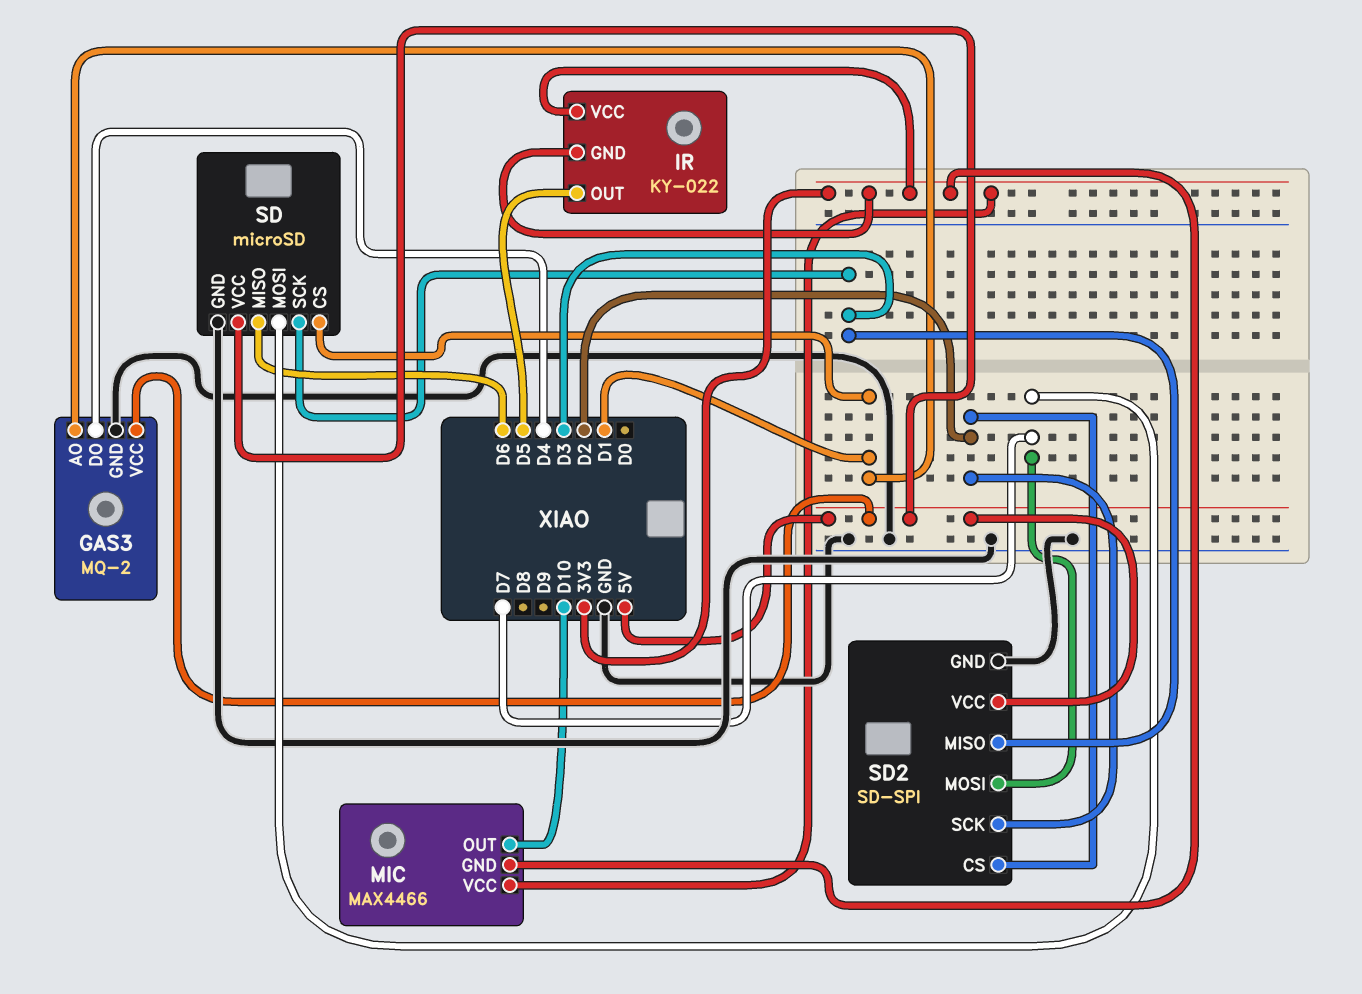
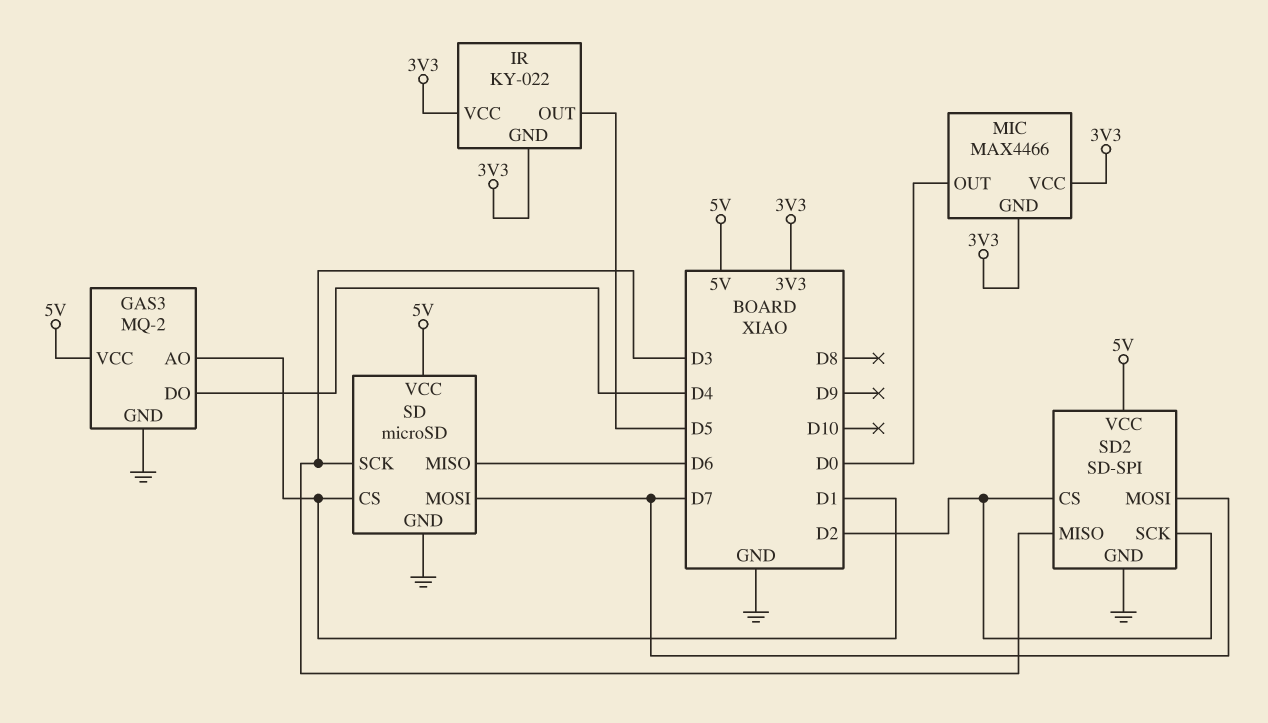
MIC pin OUT: D10 -> D0

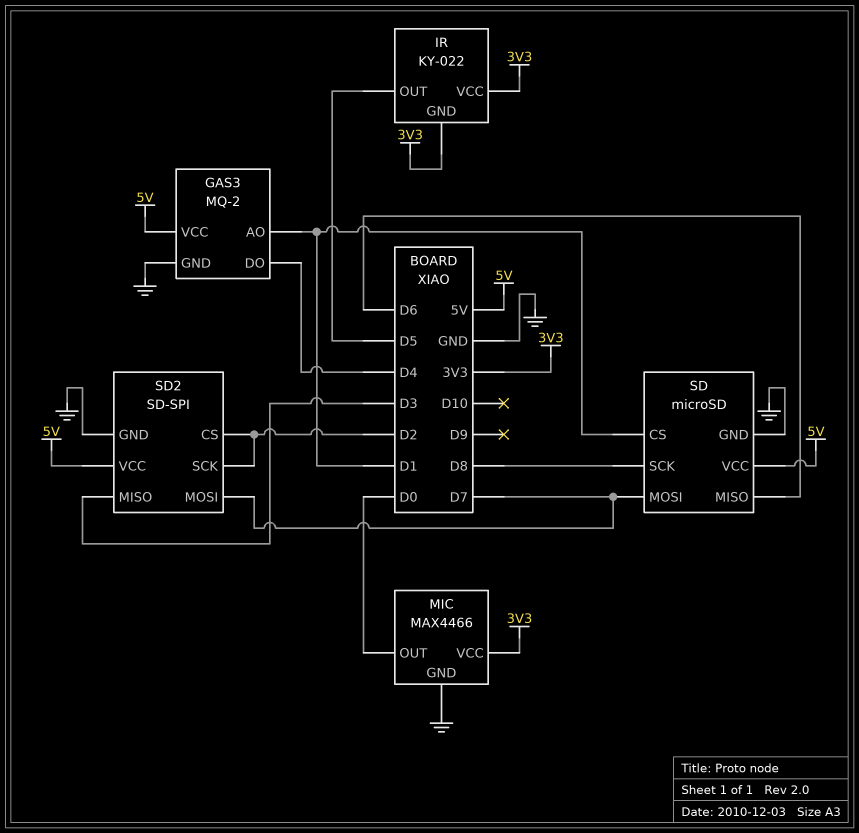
MIC pin GND: 3V3 -> GND
SD pin SCK: D3 -> D8

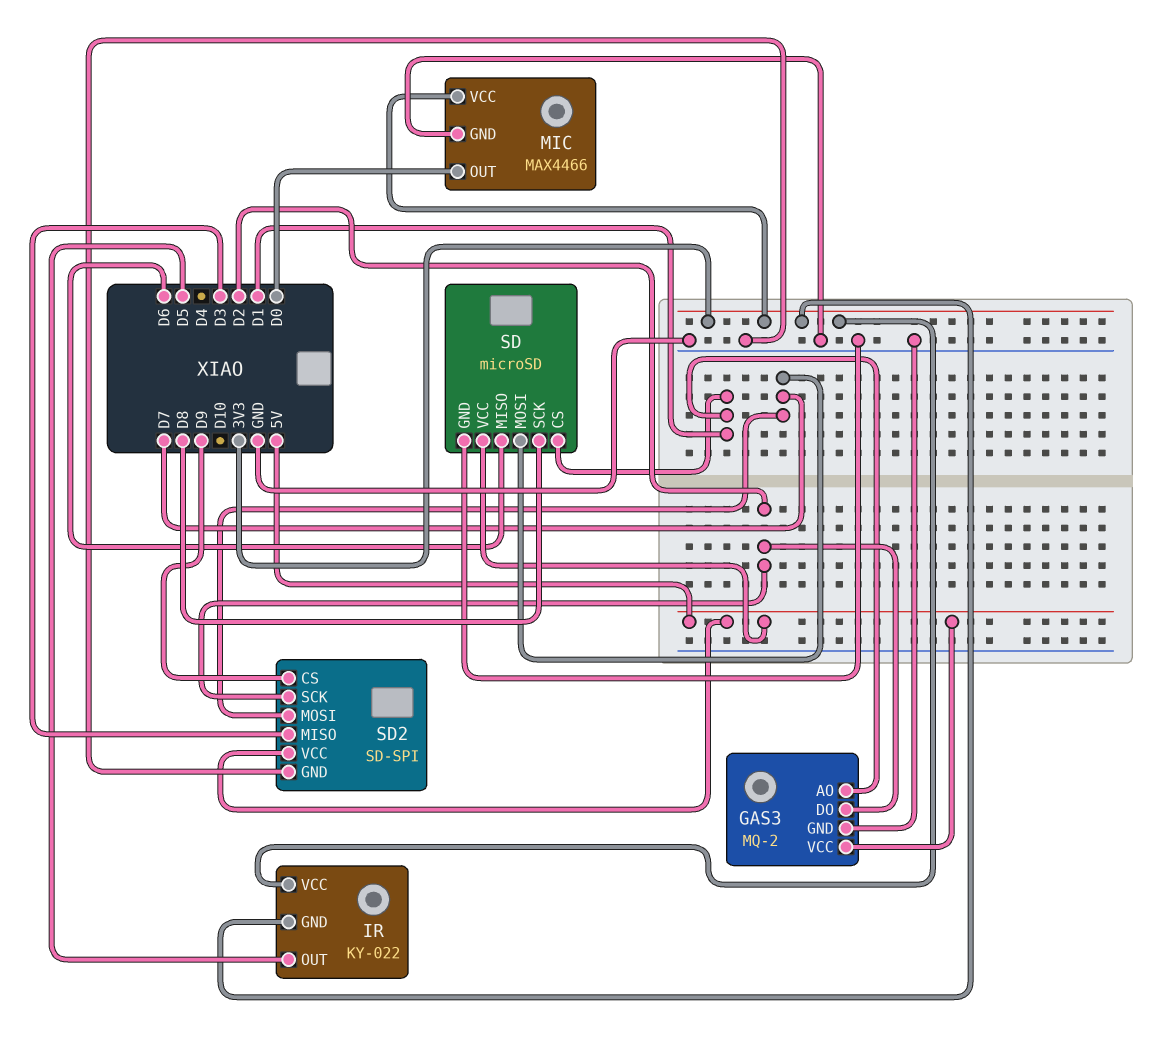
GAS3 pin DO: D4 -> D2
SD2 pin CS: D2 -> D9

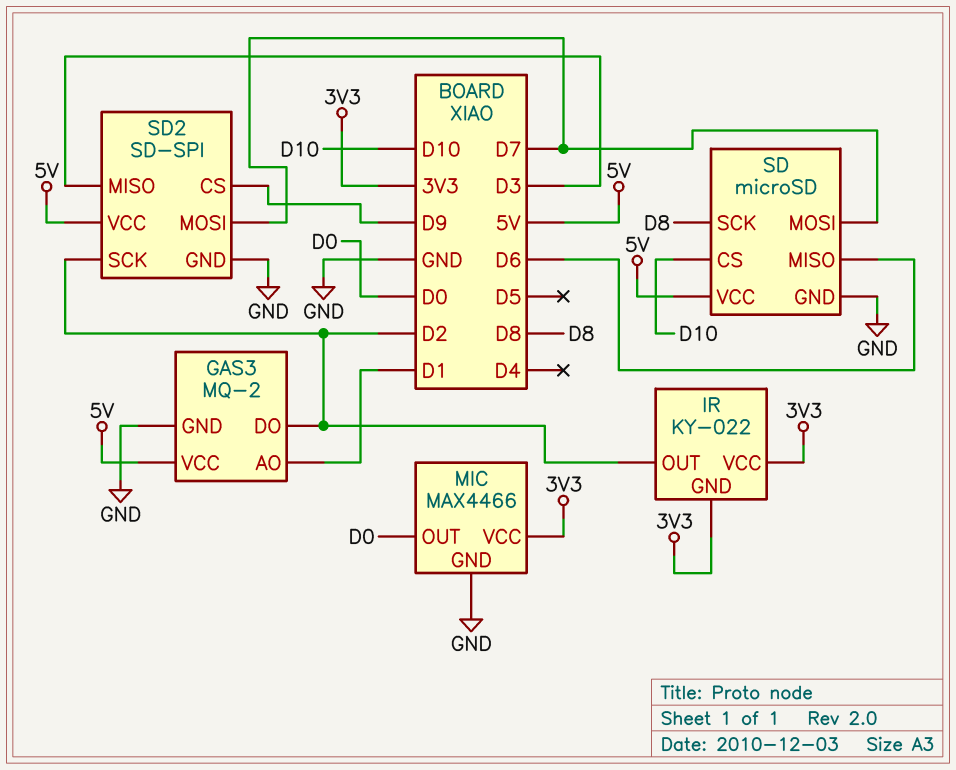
IR pin OUT: D5 -> D2
SD pin CS: D1 -> D10

